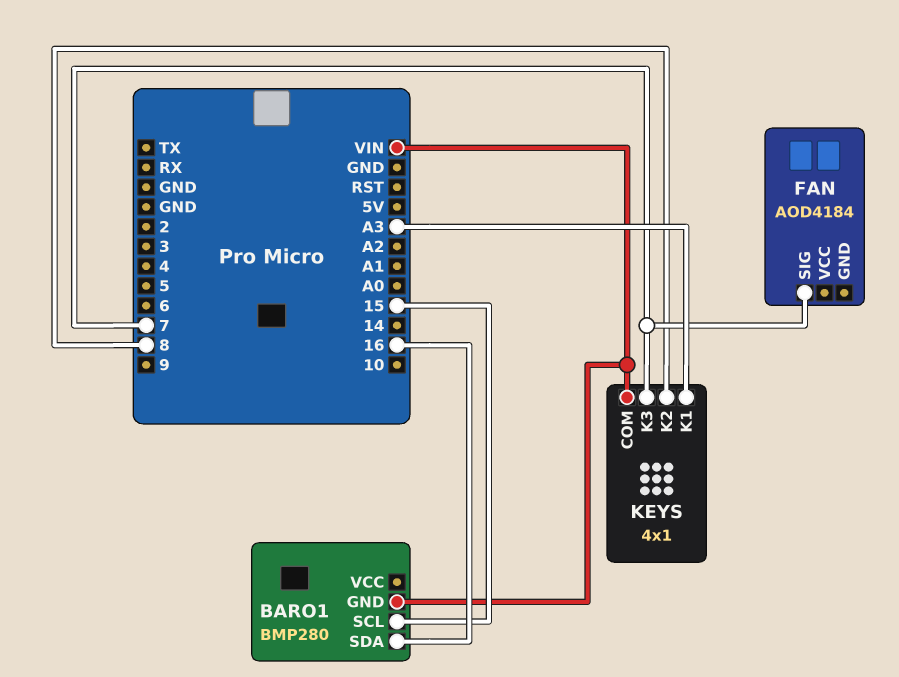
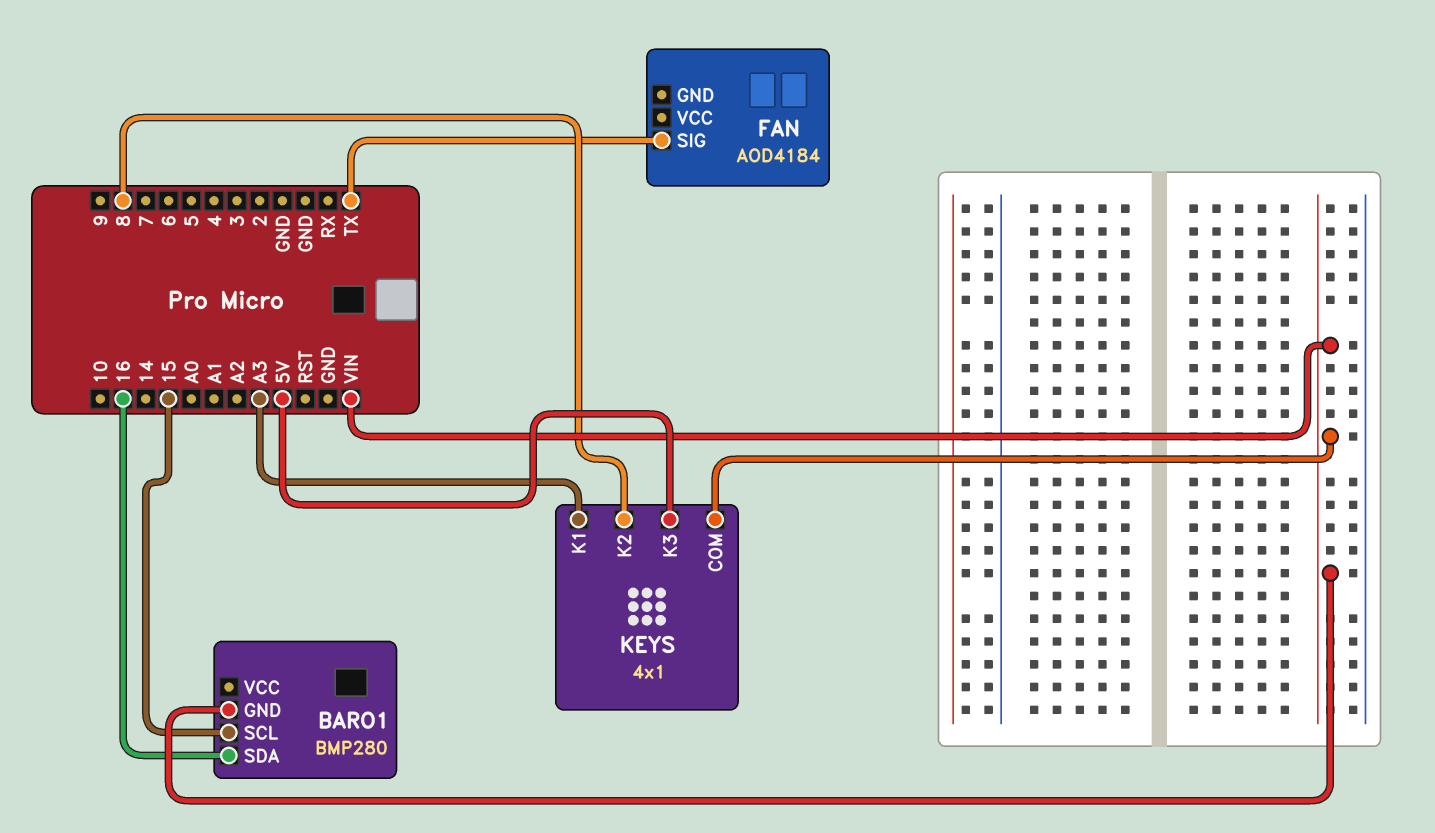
FAN pin SIG: 7 -> TX
KEYS pin K3: 7 -> 5V

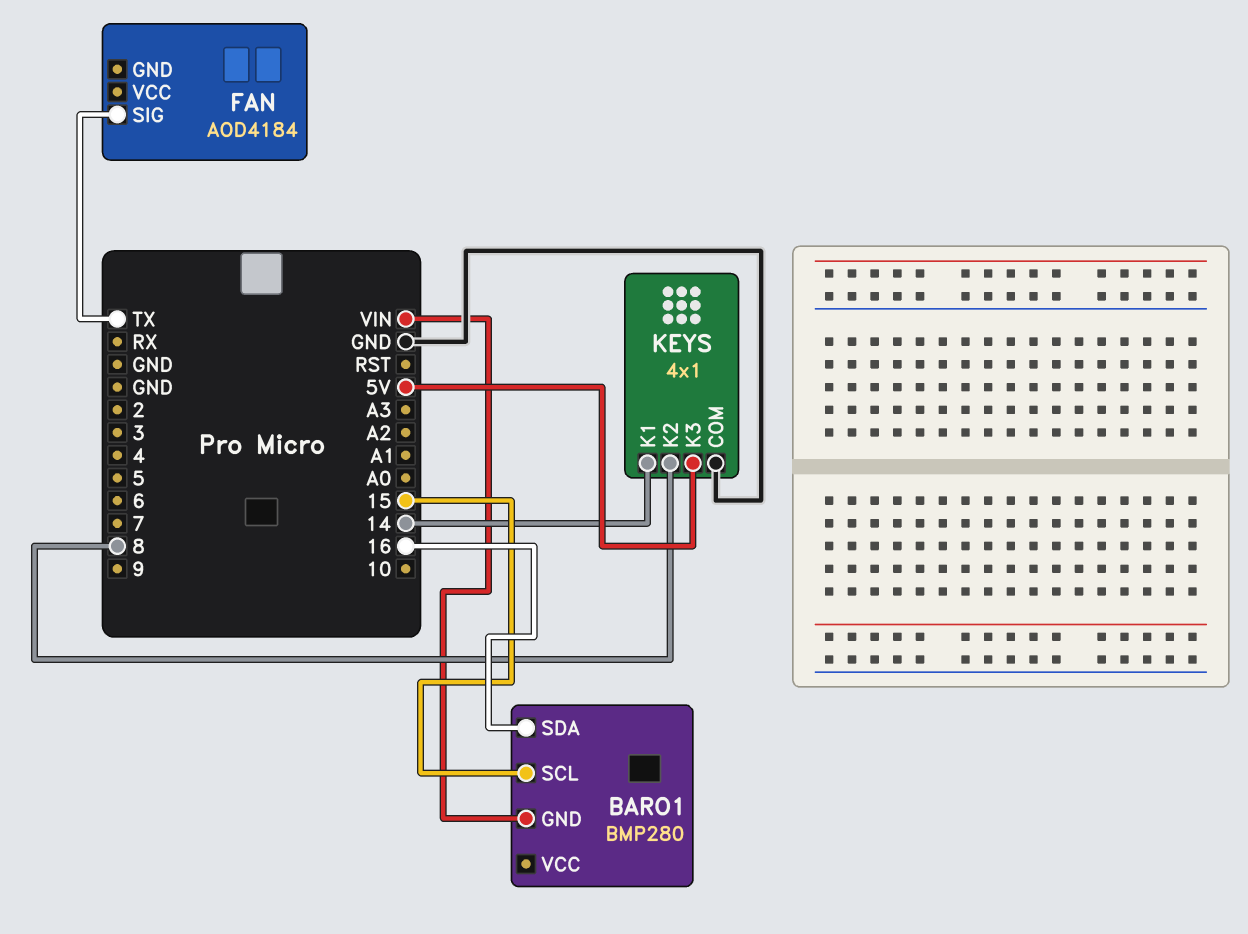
KEYS pin COM: VIN -> GND
KEYS pin K1: A3 -> 14

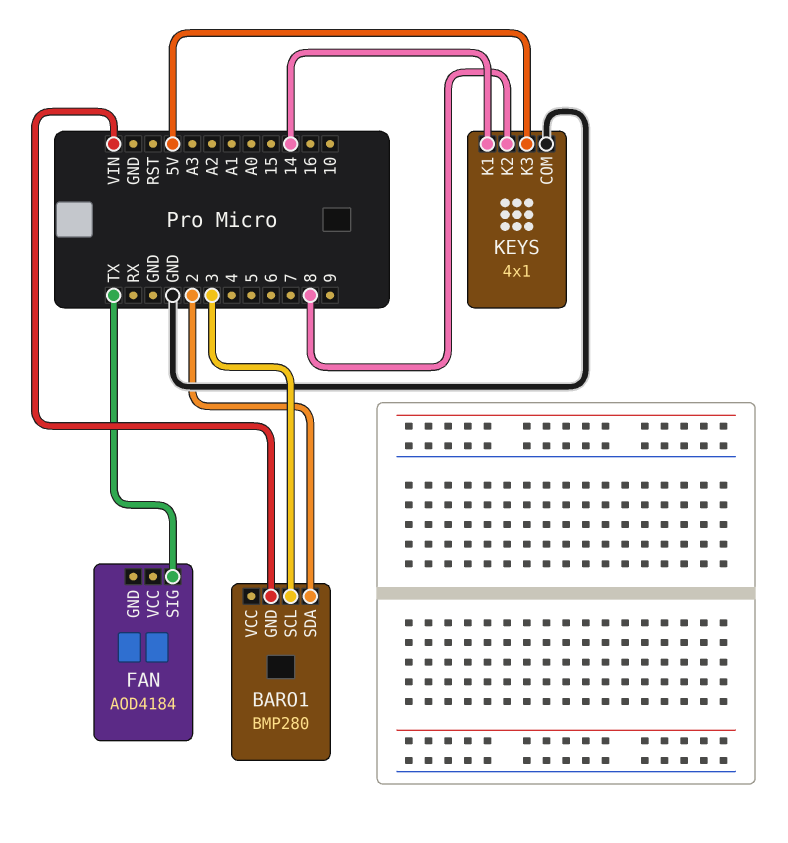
BARO1 pin SCL: 15 -> 3
BARO1 pin SDA: 16 -> 2

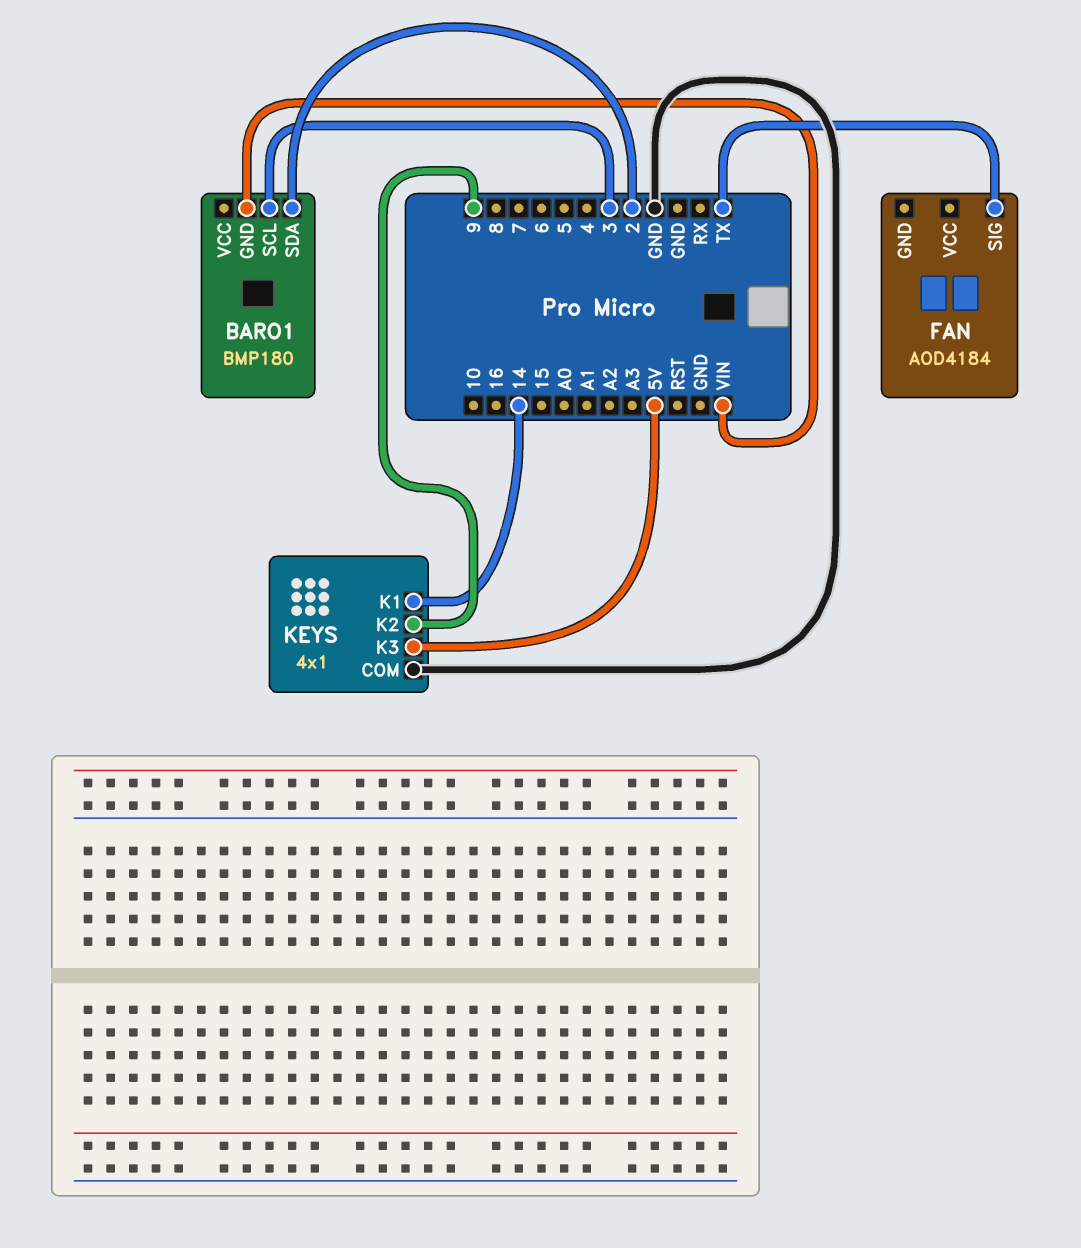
BARO1: BMP280 -> BMP180
KEYS pin K2: 8 -> 9

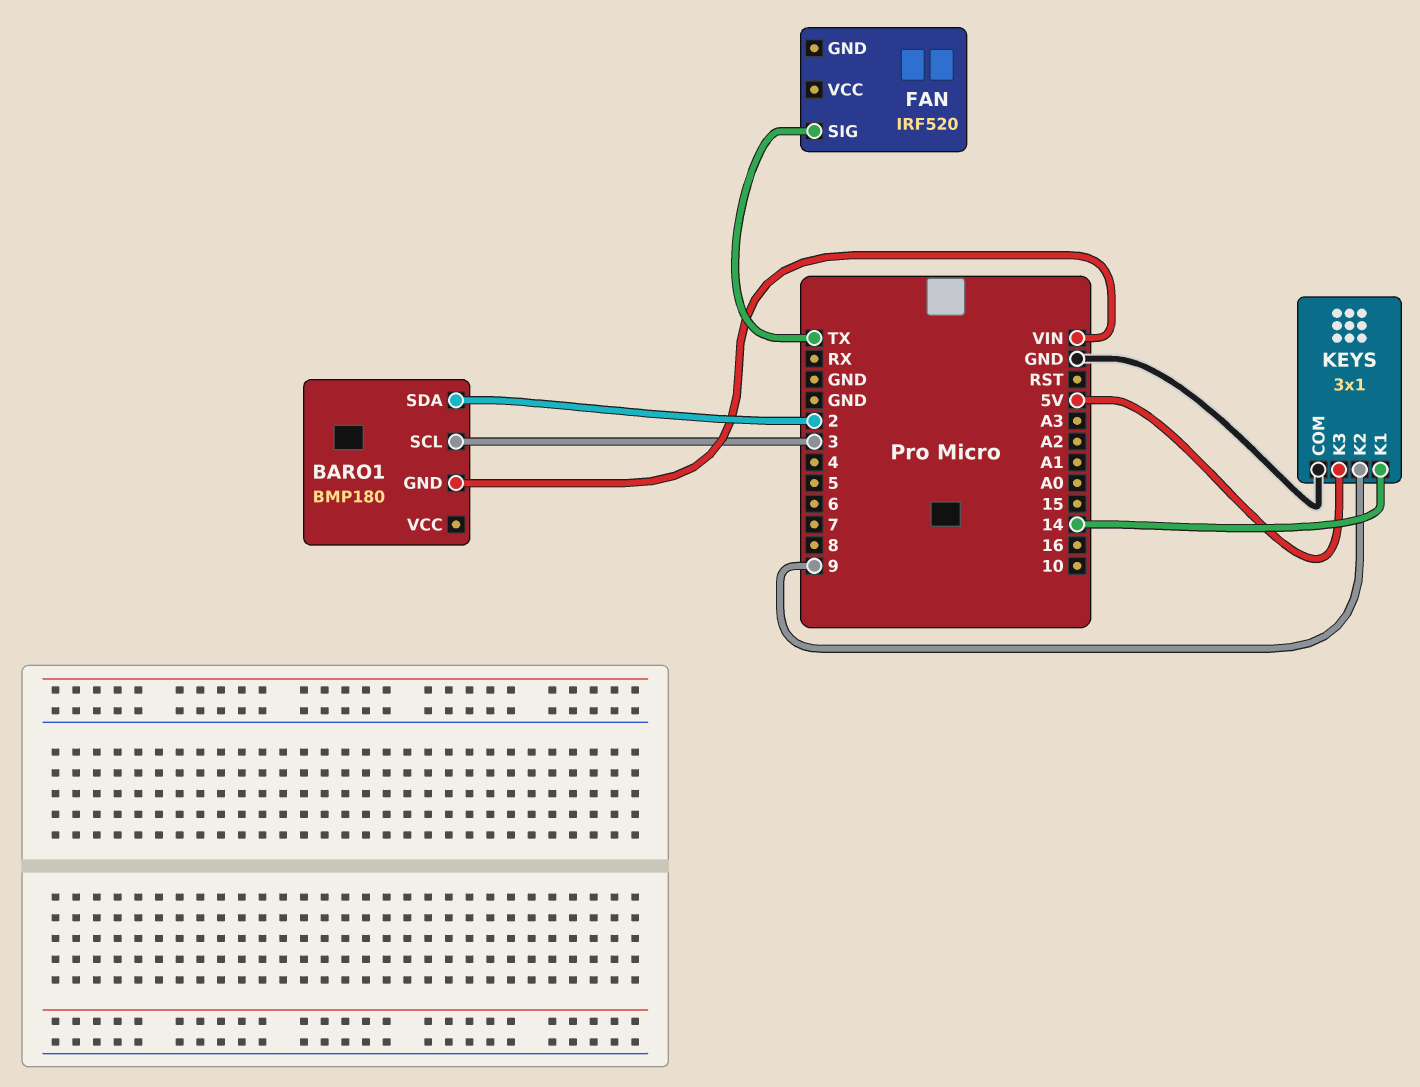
FAN: AOD4184 -> IRF520
KEYS: 4x1 -> 3x1

